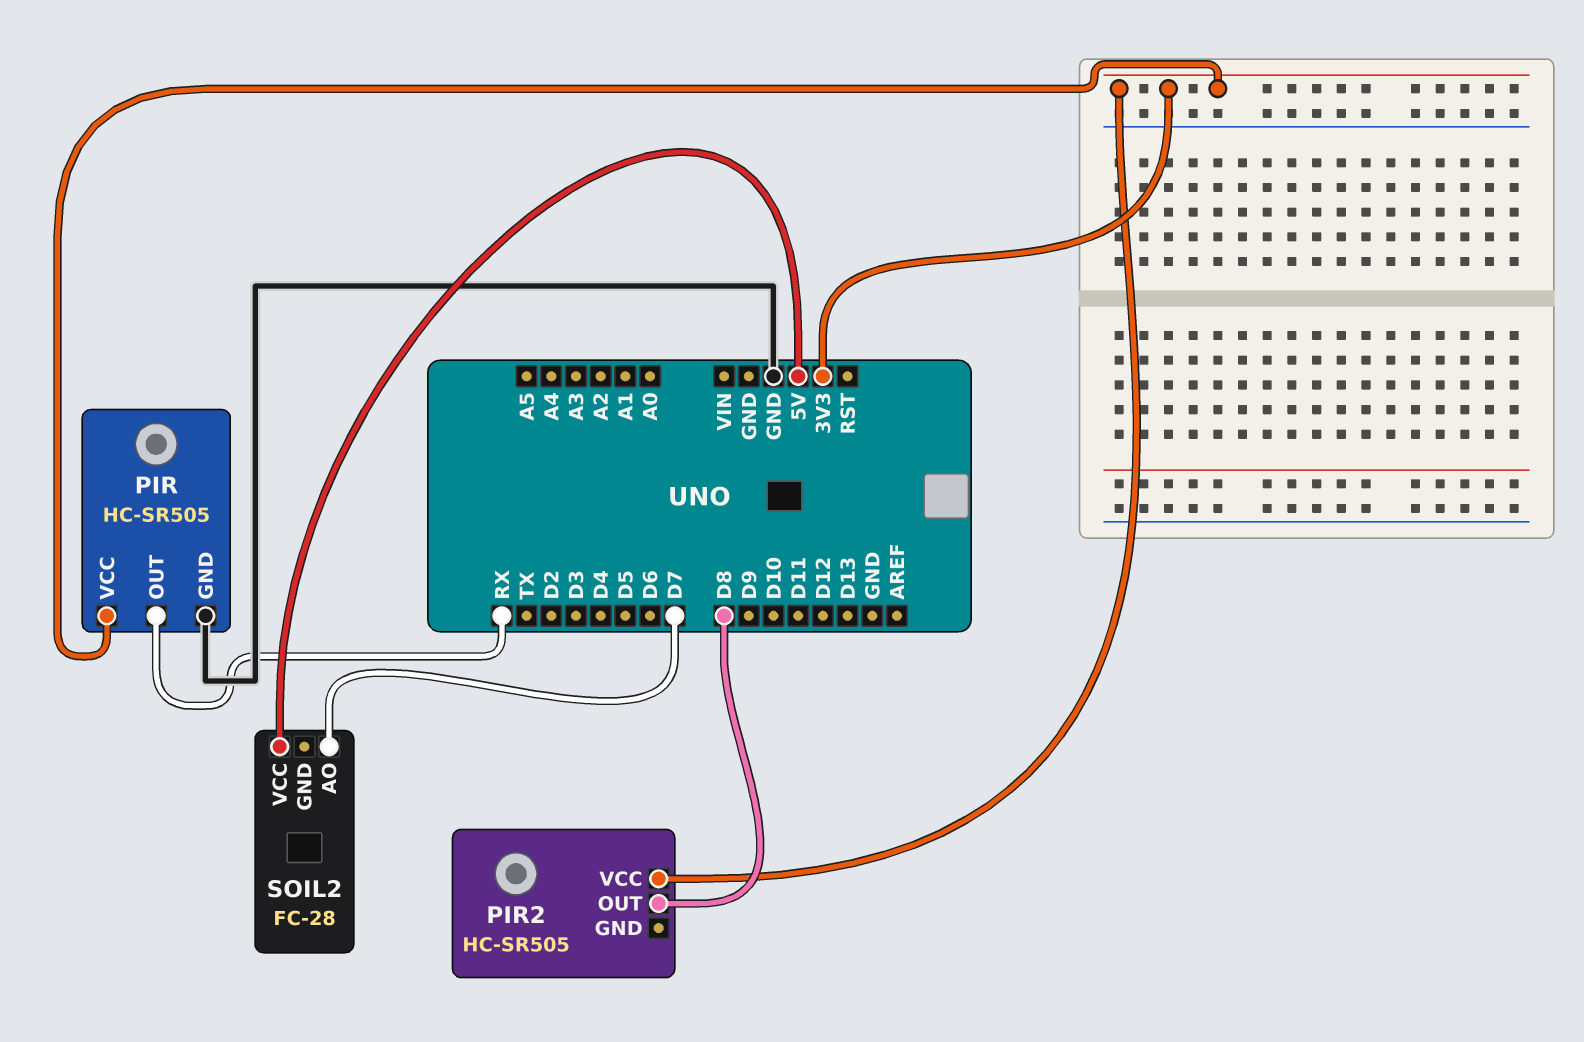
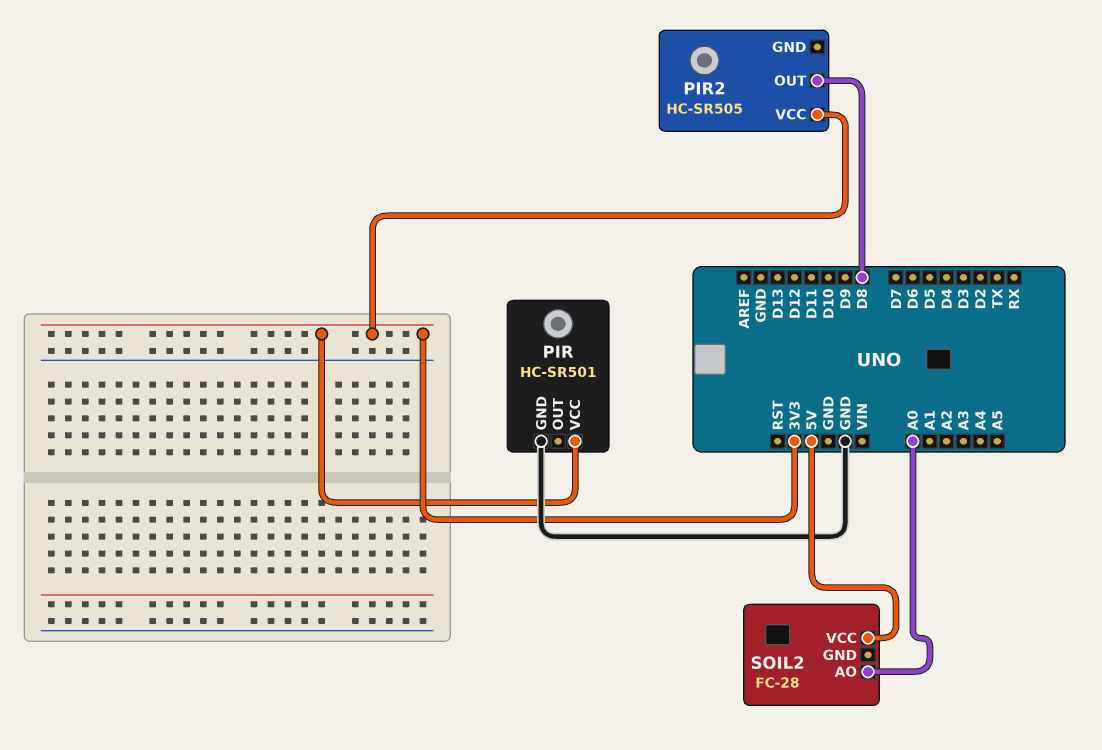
PIR: HC-SR505 -> HC-SR501
PIR pin OUT: RX -> none
SOIL2 pin AO: D7 -> A0

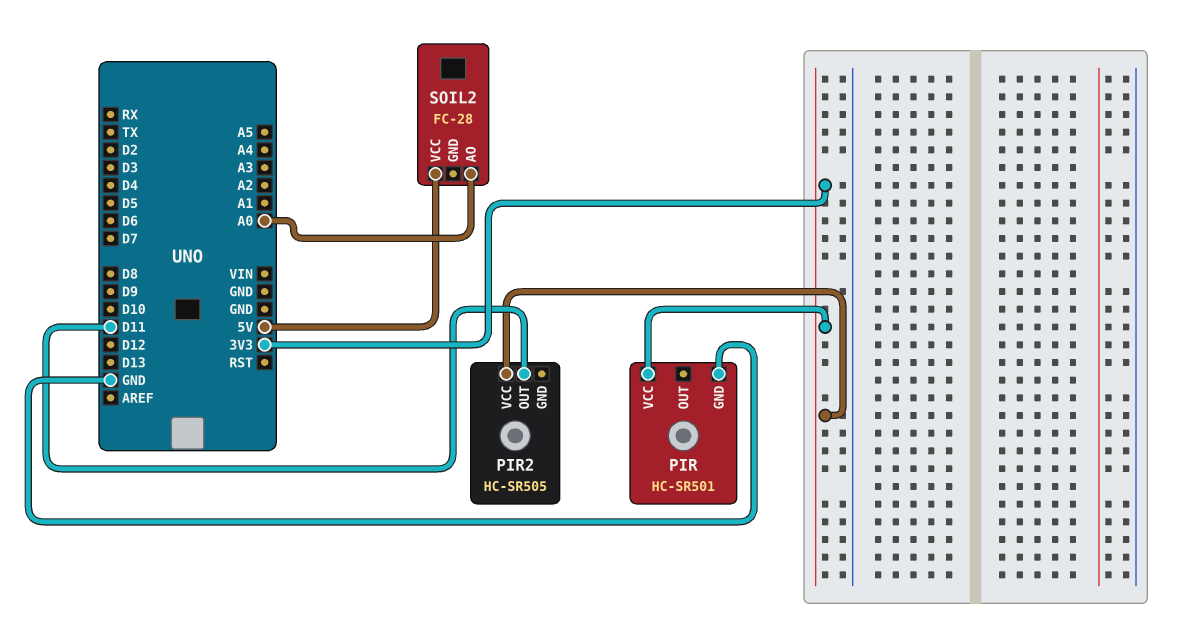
PIR2 pin OUT: D8 -> D11

